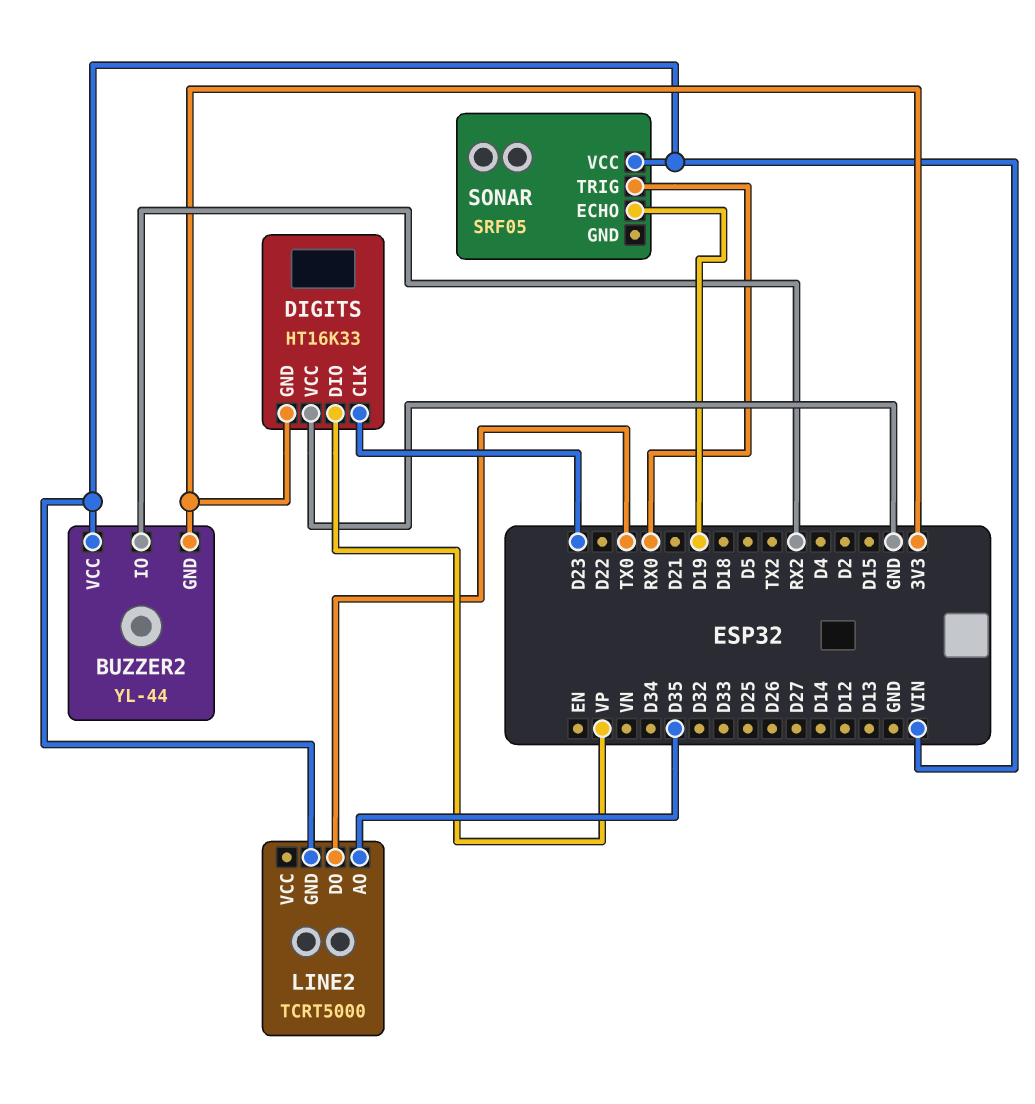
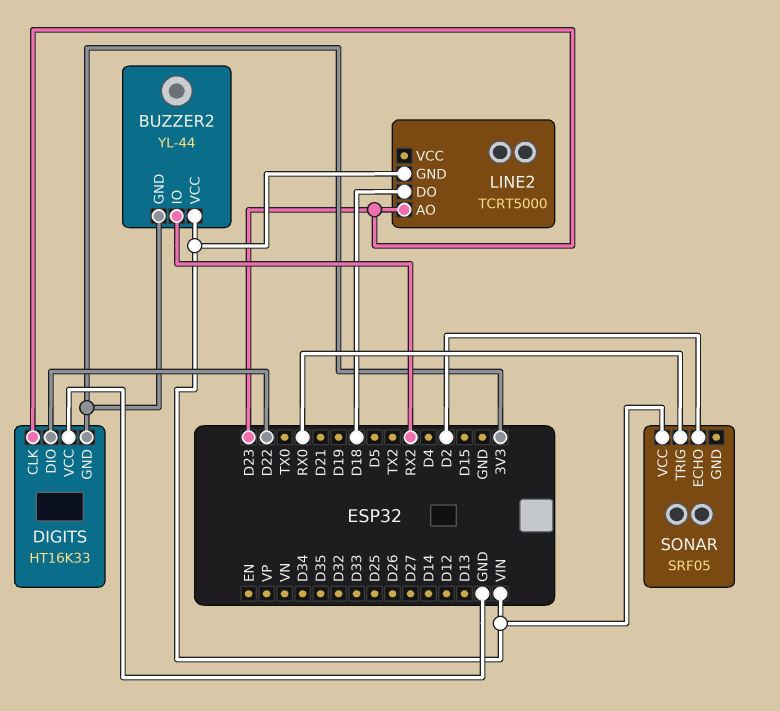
DIGITS pin DIO: VP -> D22
LINE2 pin AO: D35 -> D23
LINE2 pin DO: TX0 -> D18
SONAR pin ECHO: D19 -> D2

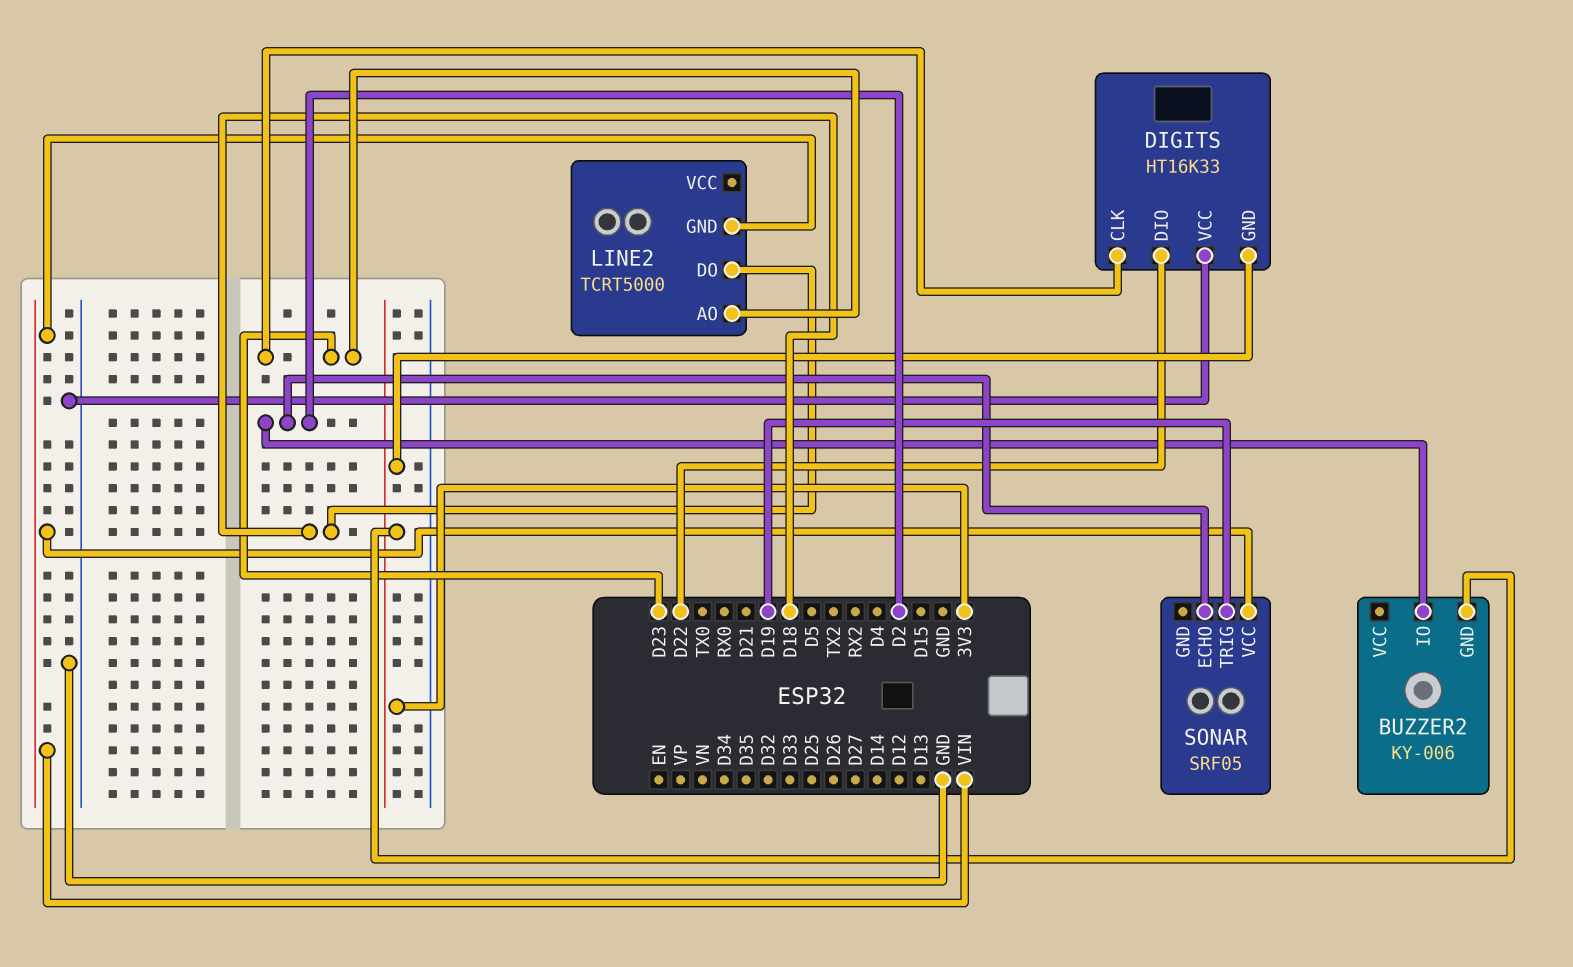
BUZZER2: YL-44 -> KY-006
BUZZER2 pin IO: RX2 -> D2
BUZZER2 pin VCC: VIN -> none
SONAR pin TRIG: RX0 -> D19

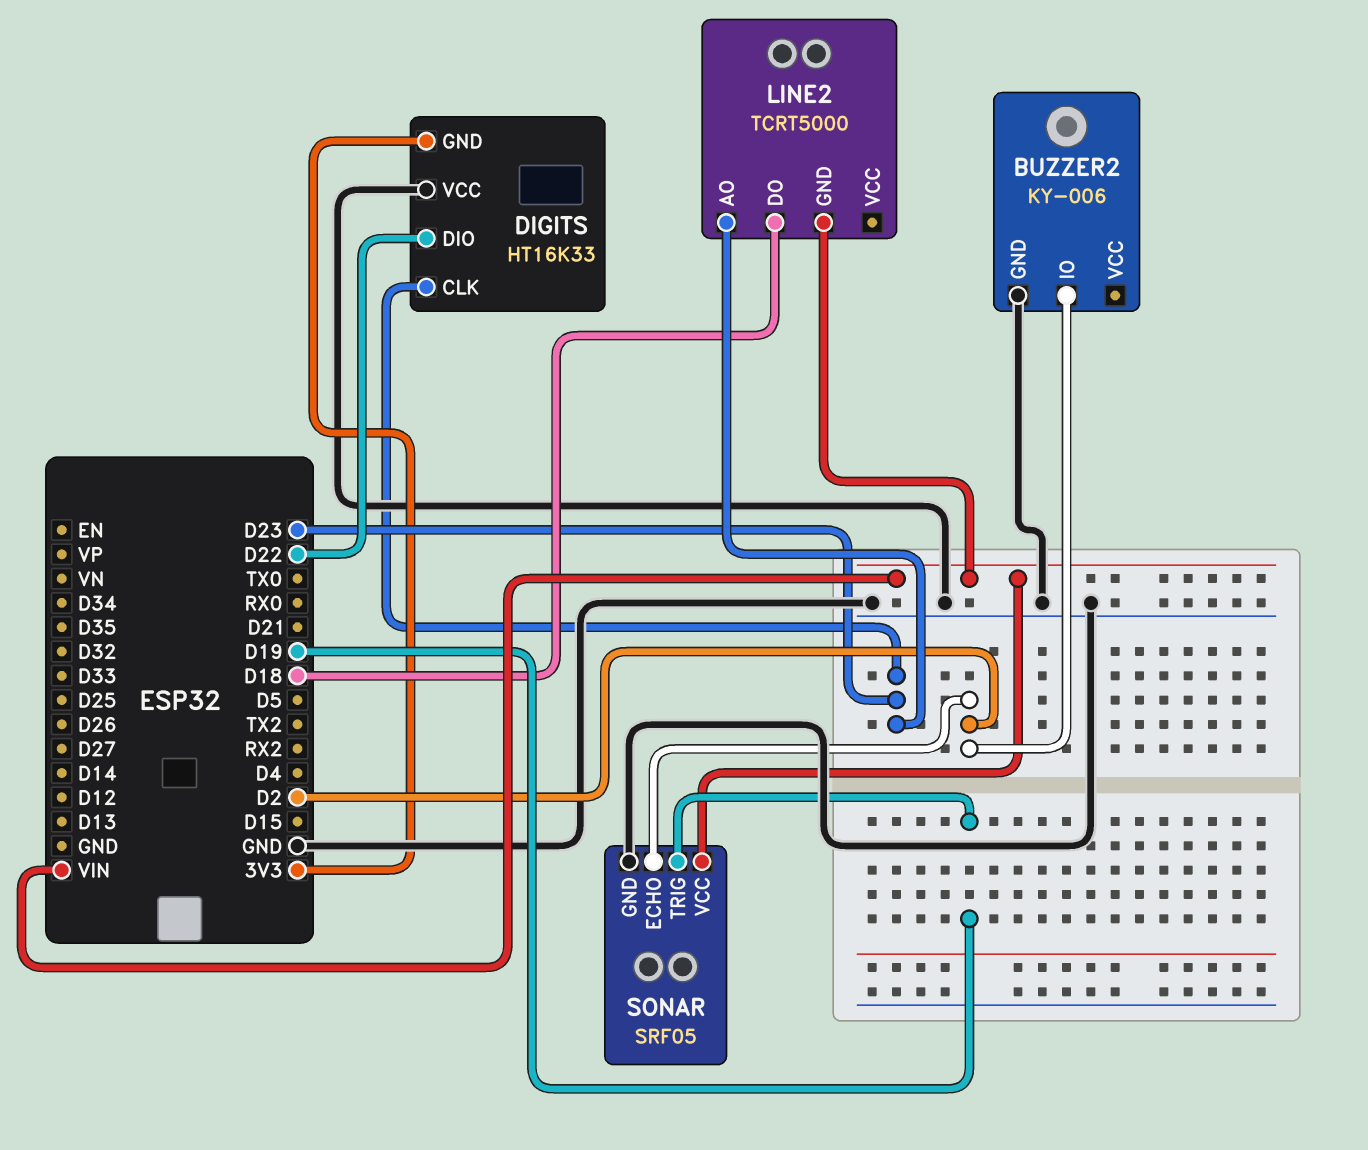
BUZZER2 pin GND: 3V3 -> GND
SONAR pin GND: none -> GND

